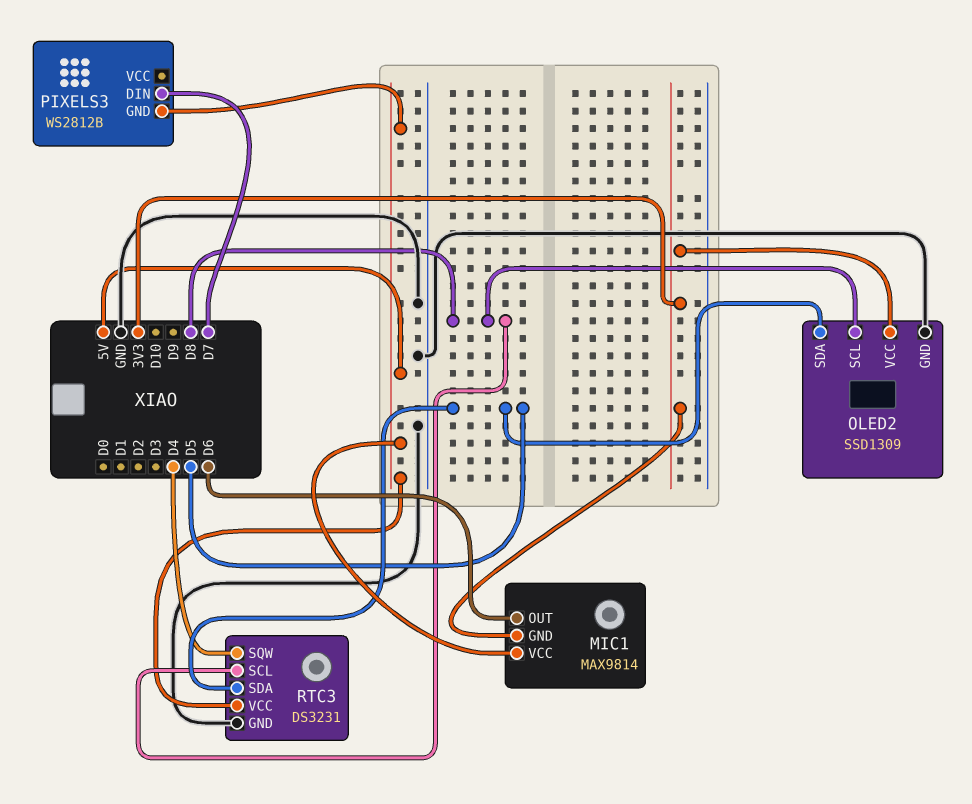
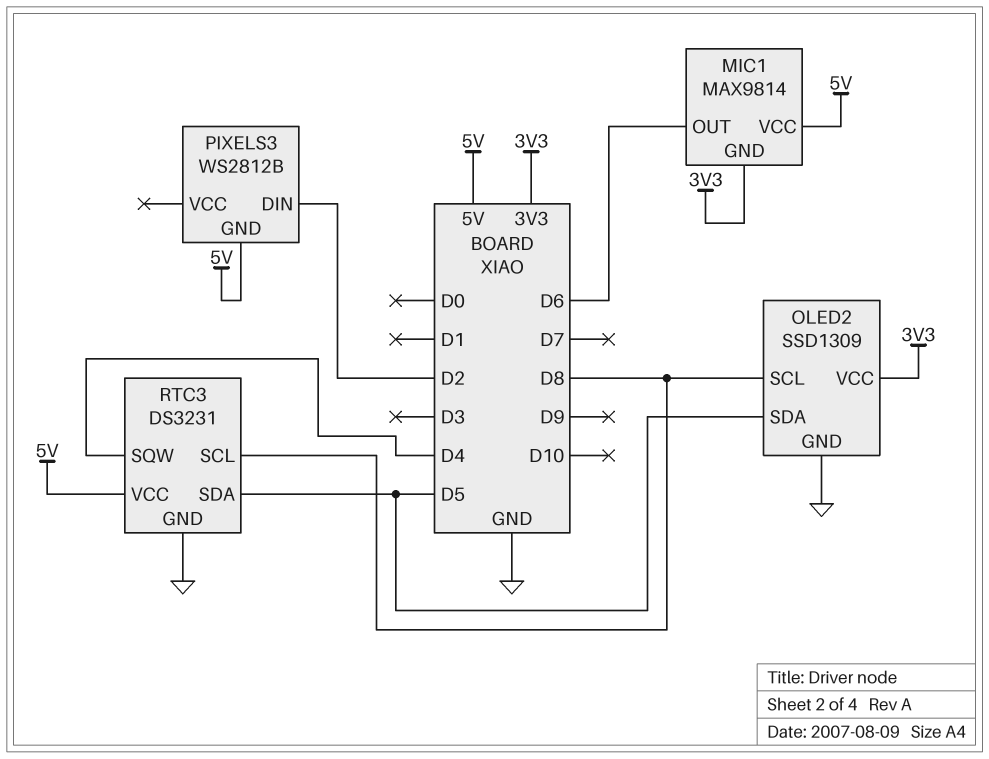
PIXELS3 pin DIN: D7 -> D2

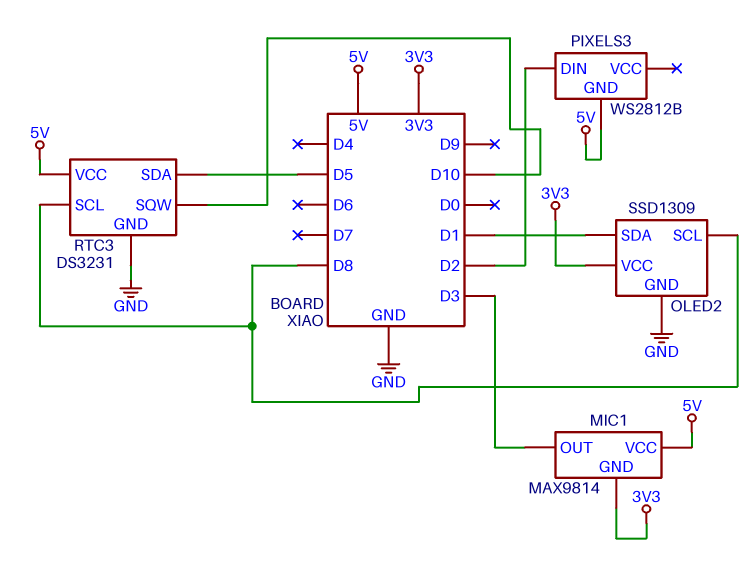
MIC1 pin OUT: D6 -> D3
OLED2 pin SDA: D5 -> D1
RTC3 pin SQW: D4 -> D10

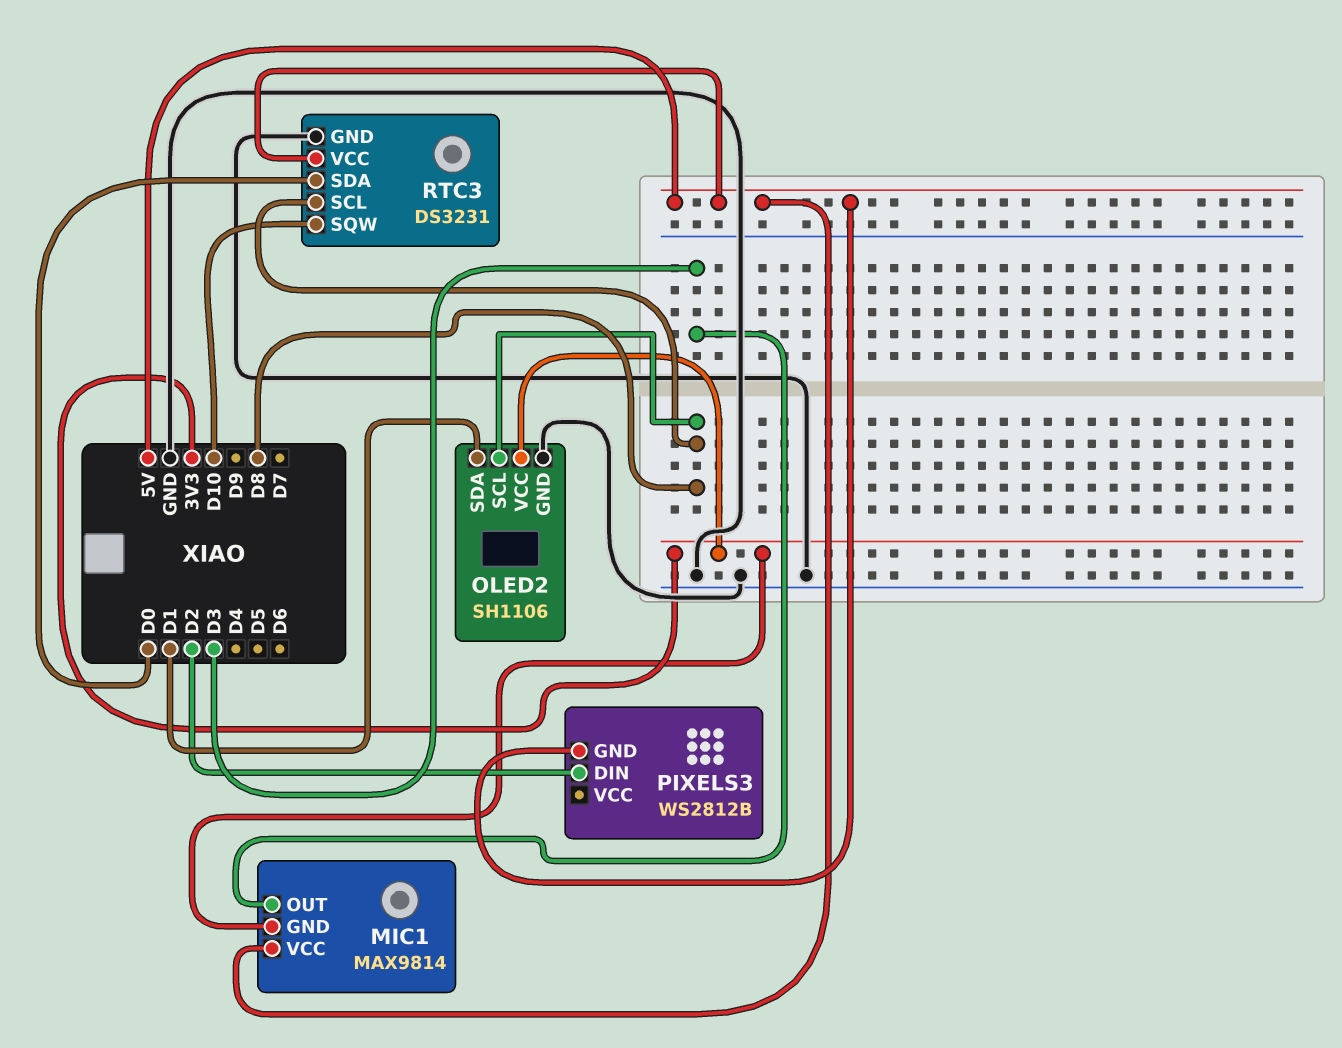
OLED2: SSD1309 -> SH1106
RTC3 pin SDA: D5 -> D0

